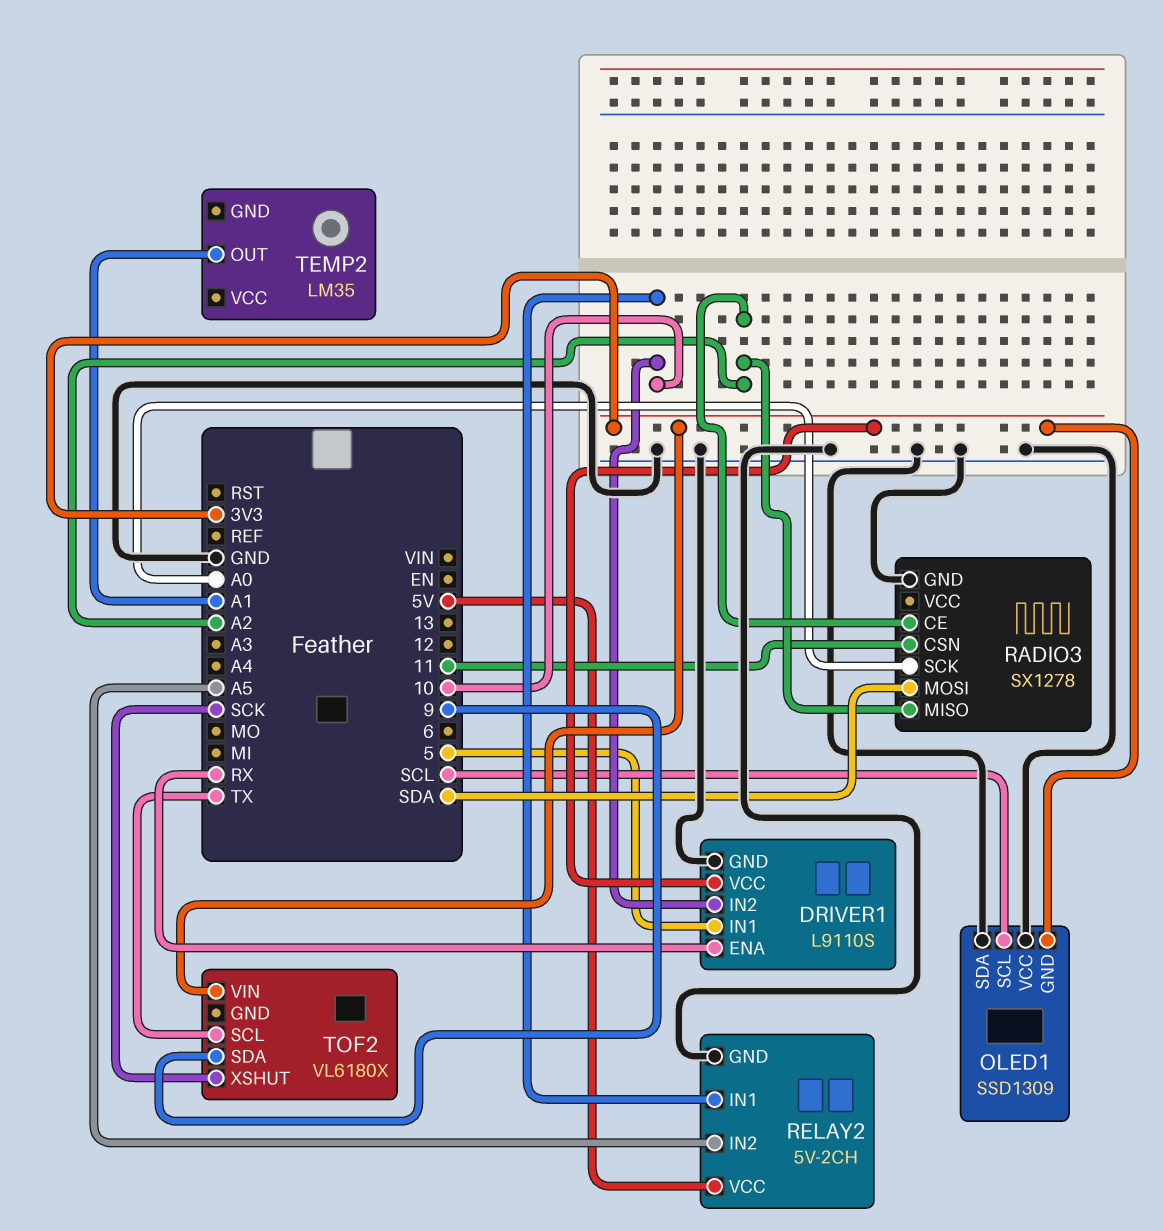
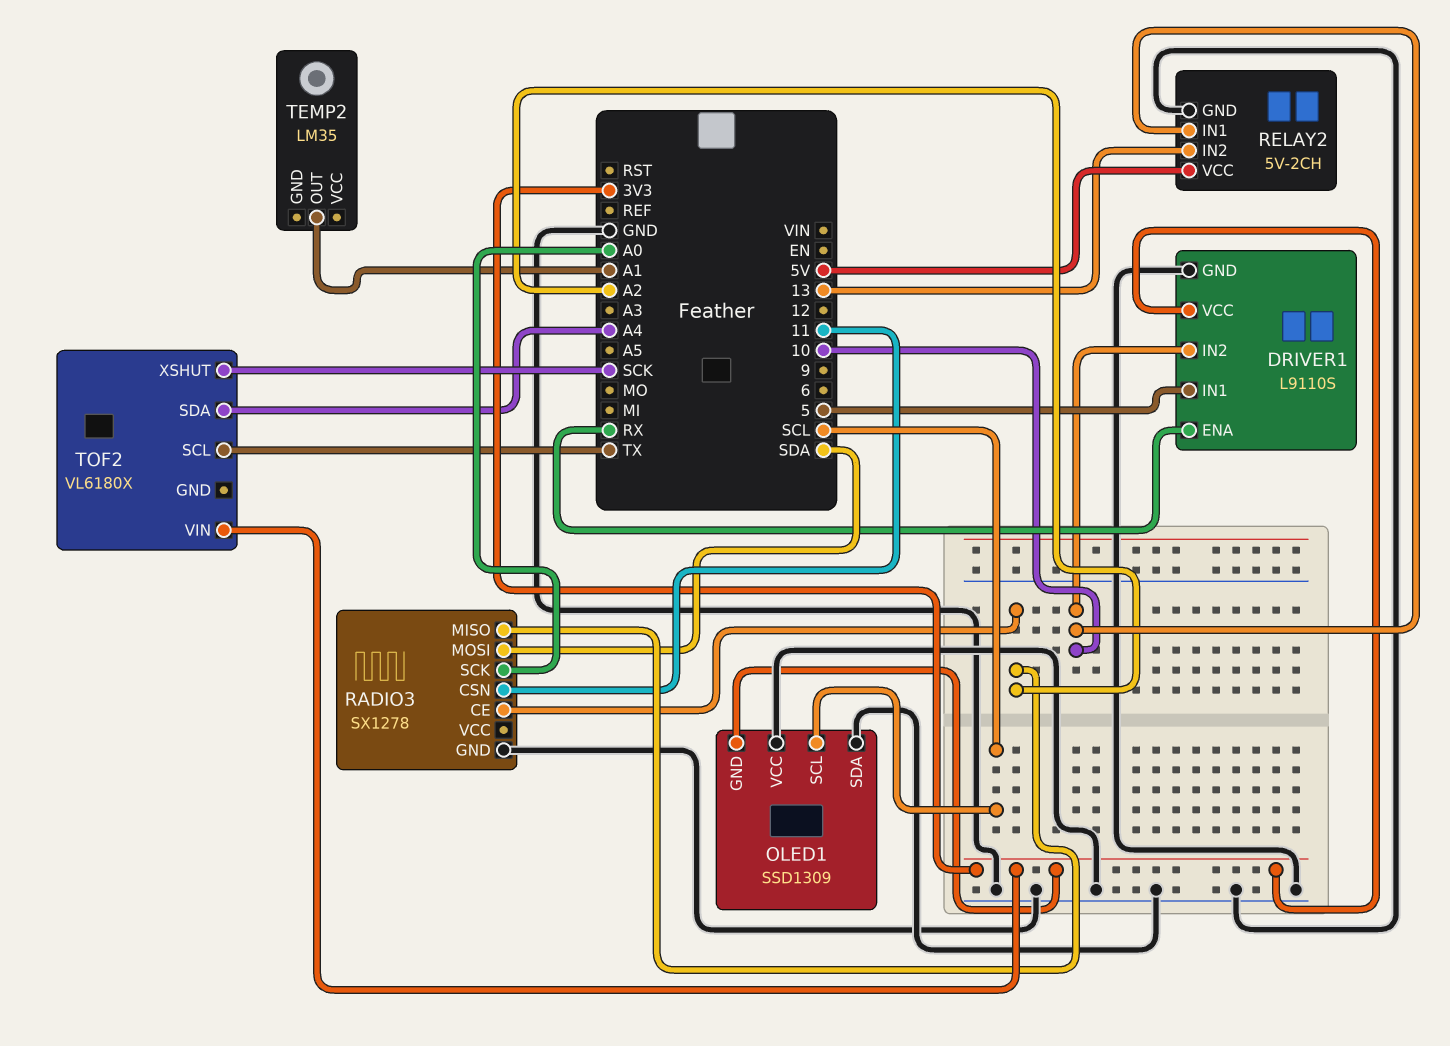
RELAY2 pin IN2: A5 -> 13
TOF2 pin SDA: 9 -> A4

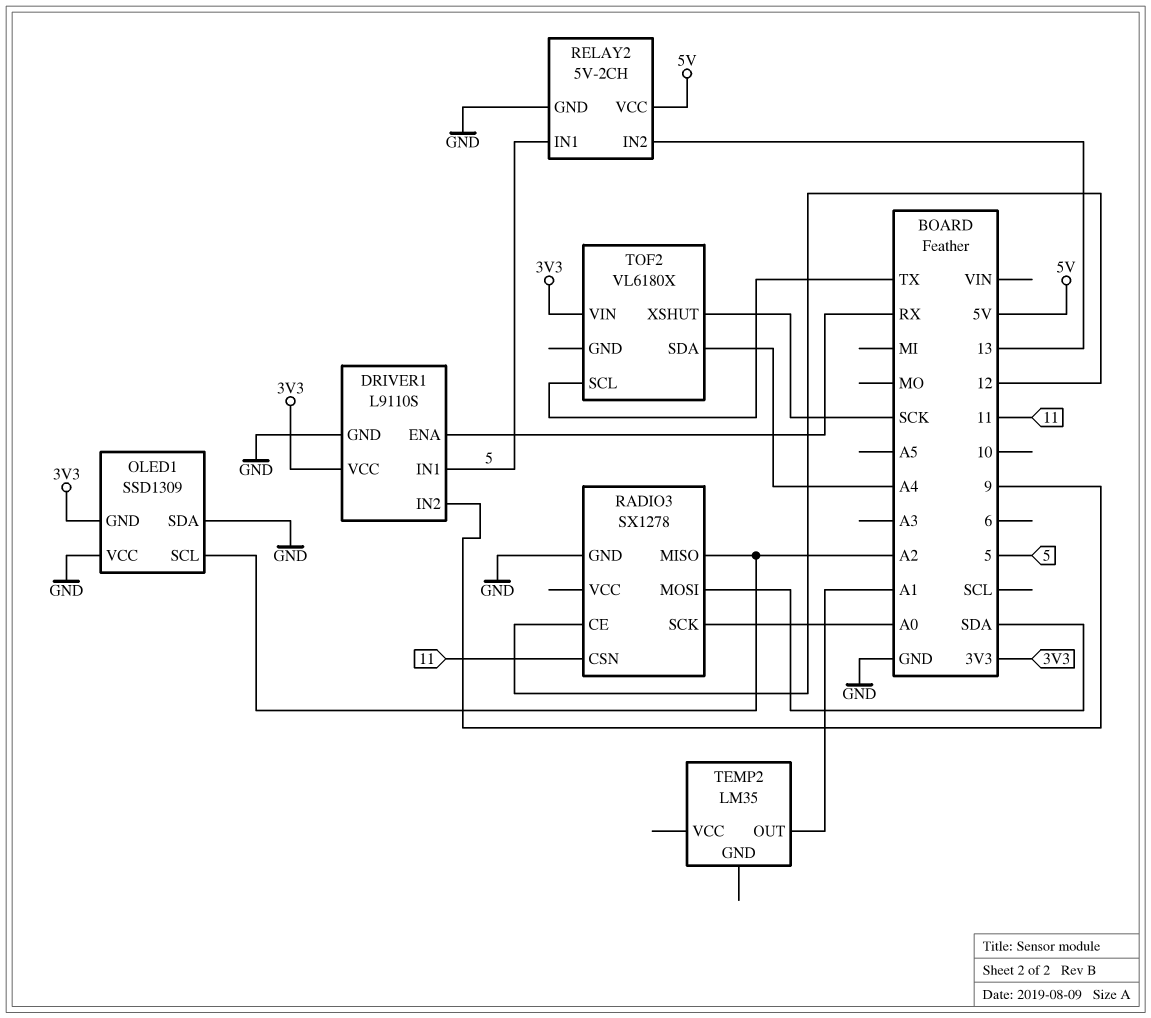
DRIVER1 pin IN2: 10 -> 9
OLED1 pin SCL: SCL -> A2
RADIO3 pin CE: A2 -> 12
RELAY2 pin IN1: 10 -> 5

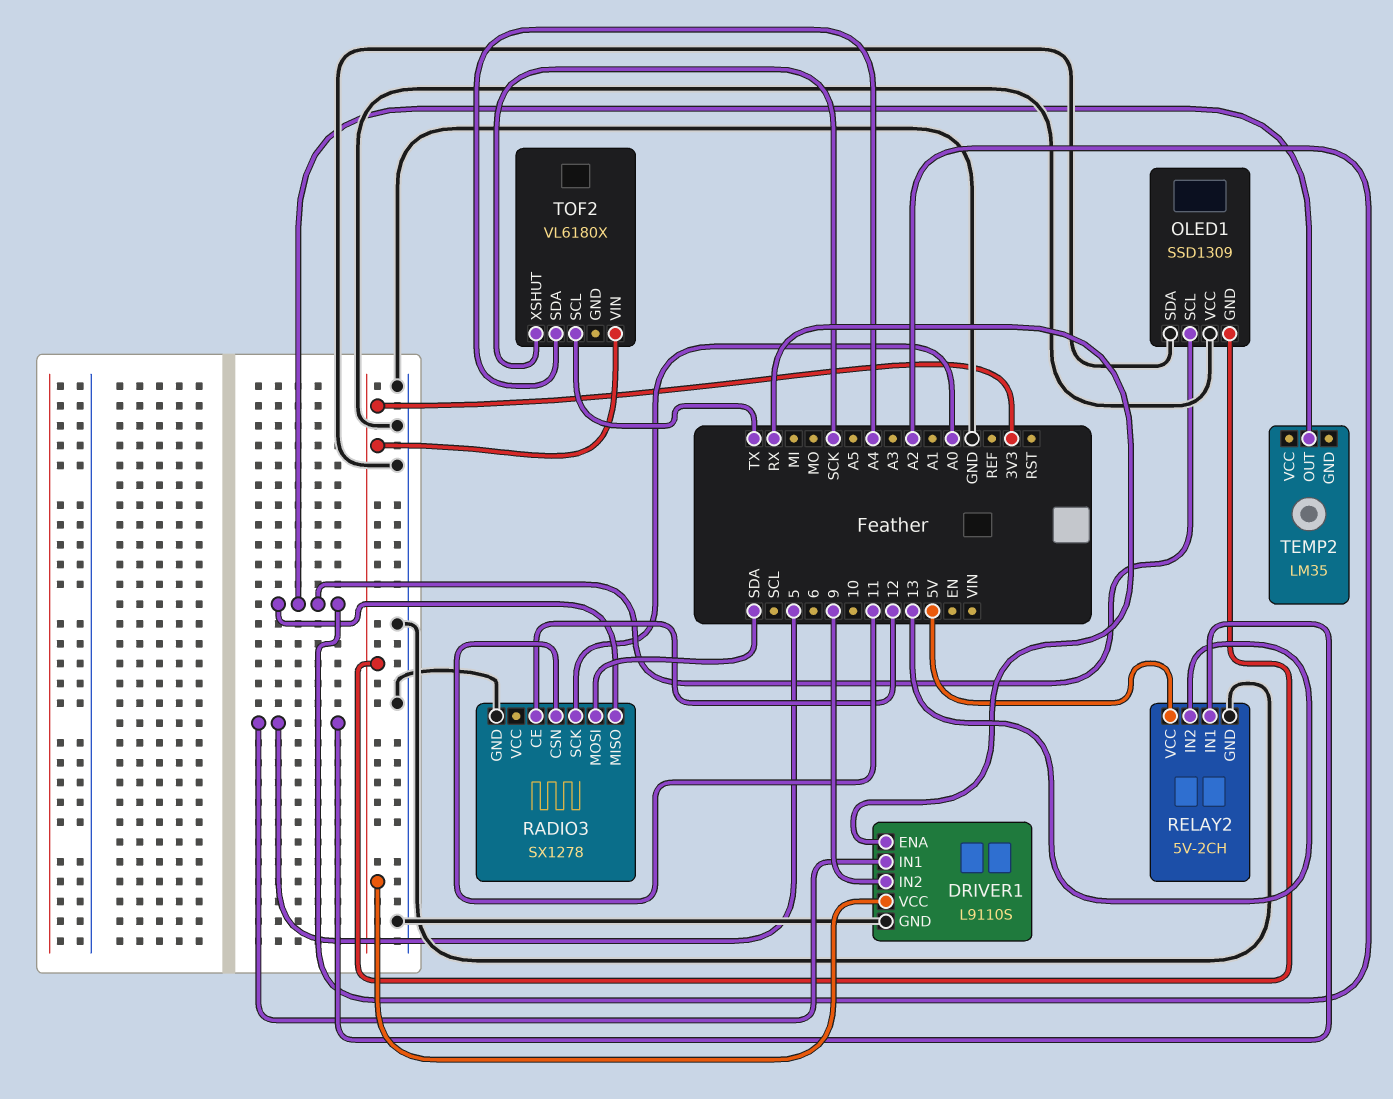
TEMP2 pin OUT: A1 -> A2

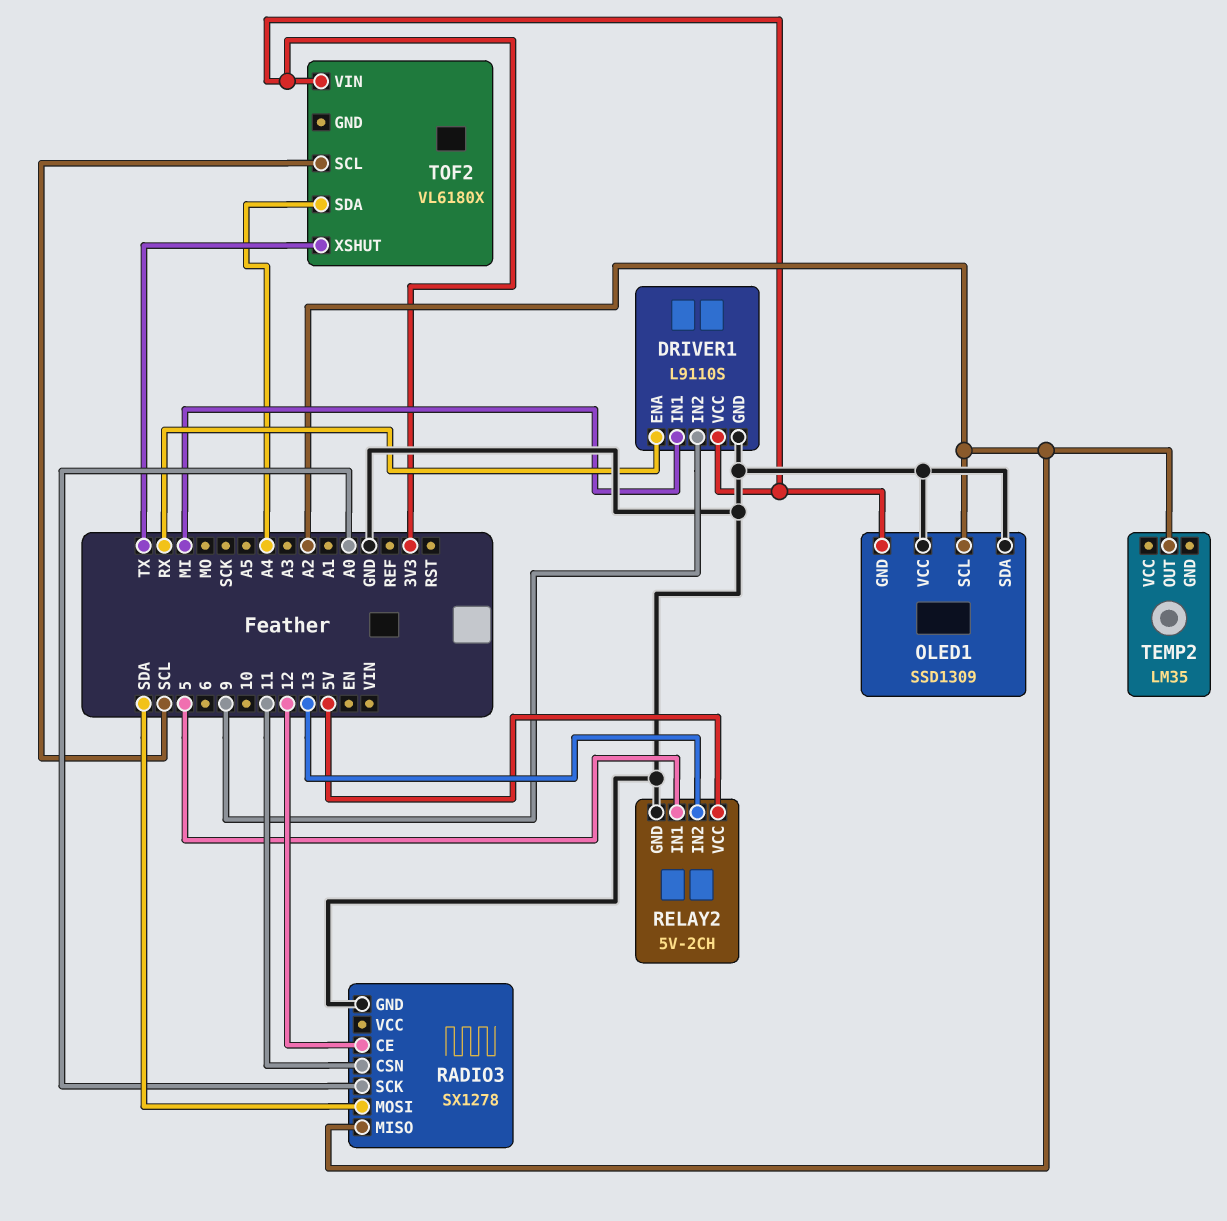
DRIVER1 pin IN1: 5 -> MI
TOF2 pin SCL: TX -> SCL
TOF2 pin XSHUT: SCK -> TX

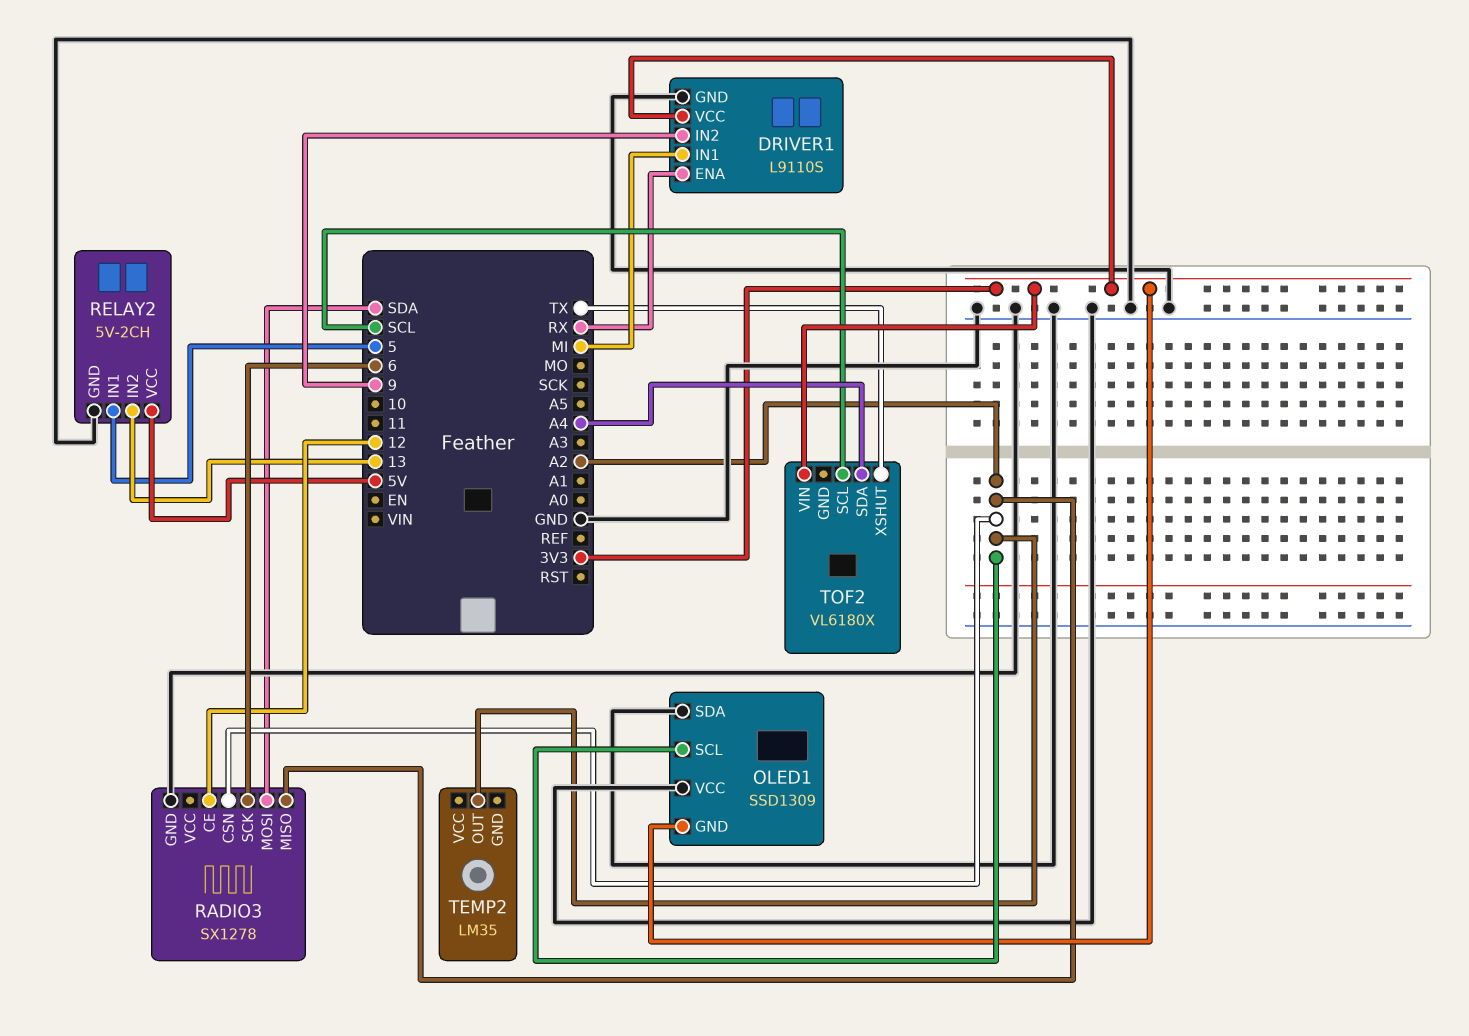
RADIO3 pin CSN: 11 -> A2
RADIO3 pin SCK: A0 -> 6

